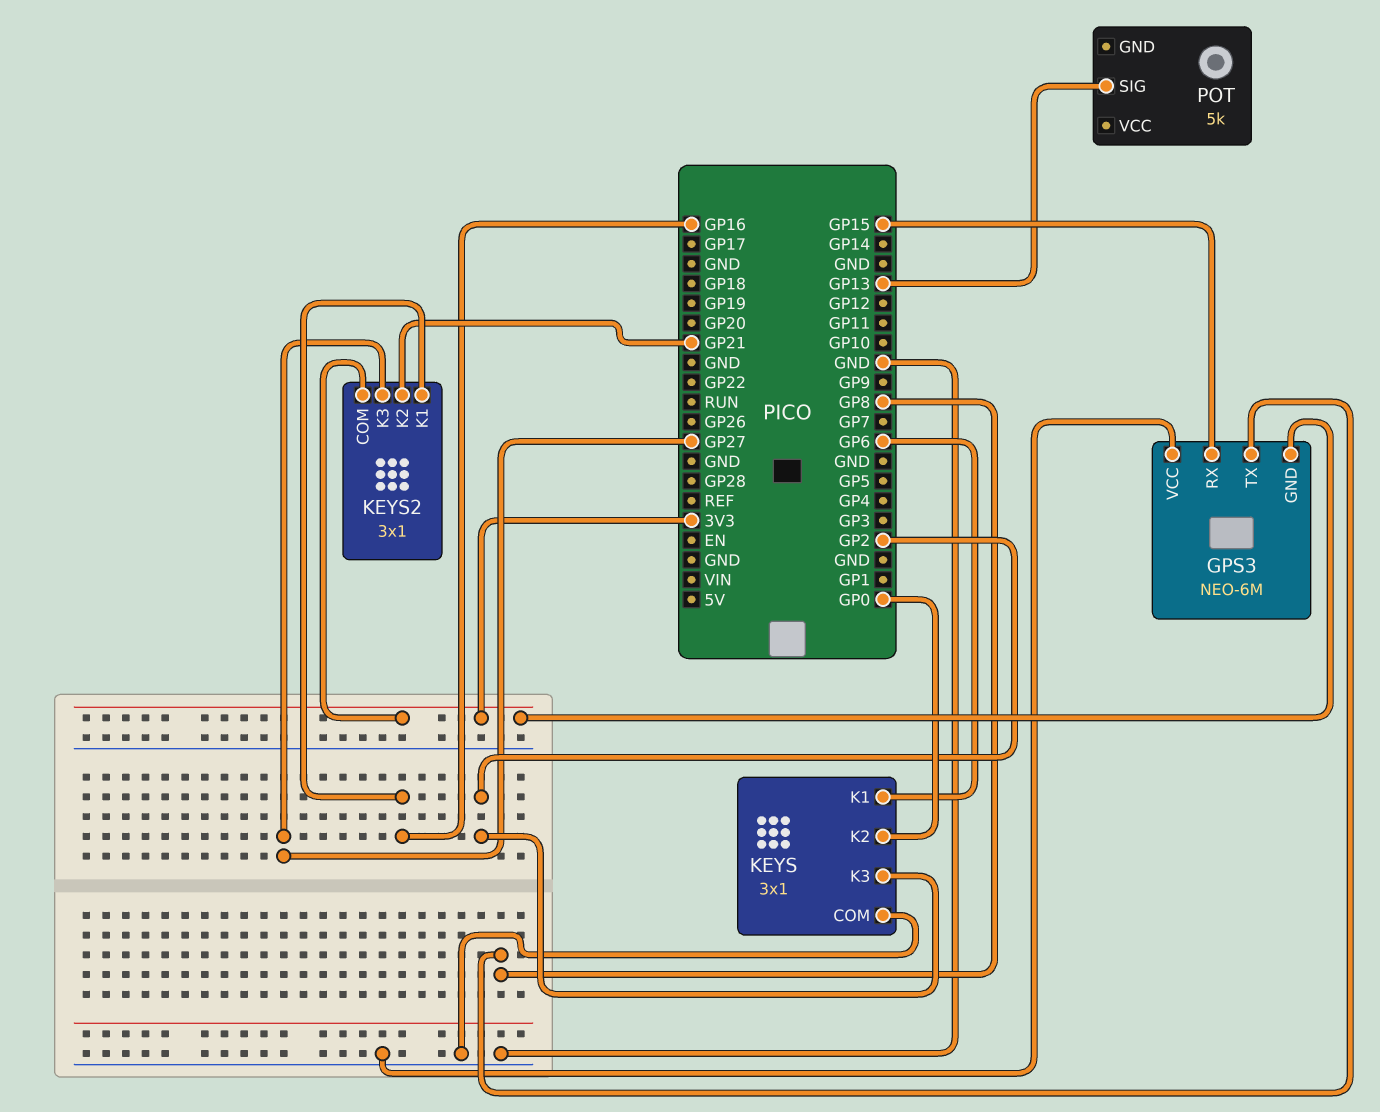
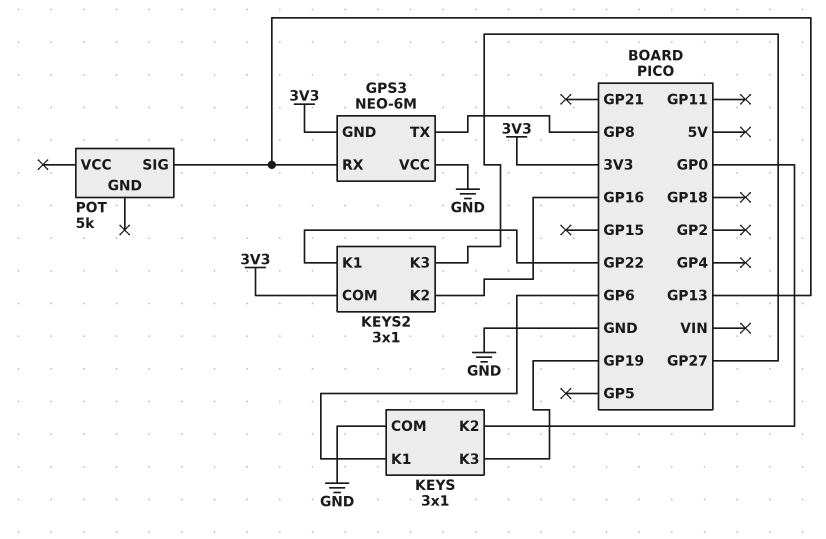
GPS3 pin RX: GP15 -> GP13
KEYS pin K3: GP2 -> GP19
KEYS2 pin K1: GP16 -> GP22
KEYS2 pin K2: GP21 -> GP16

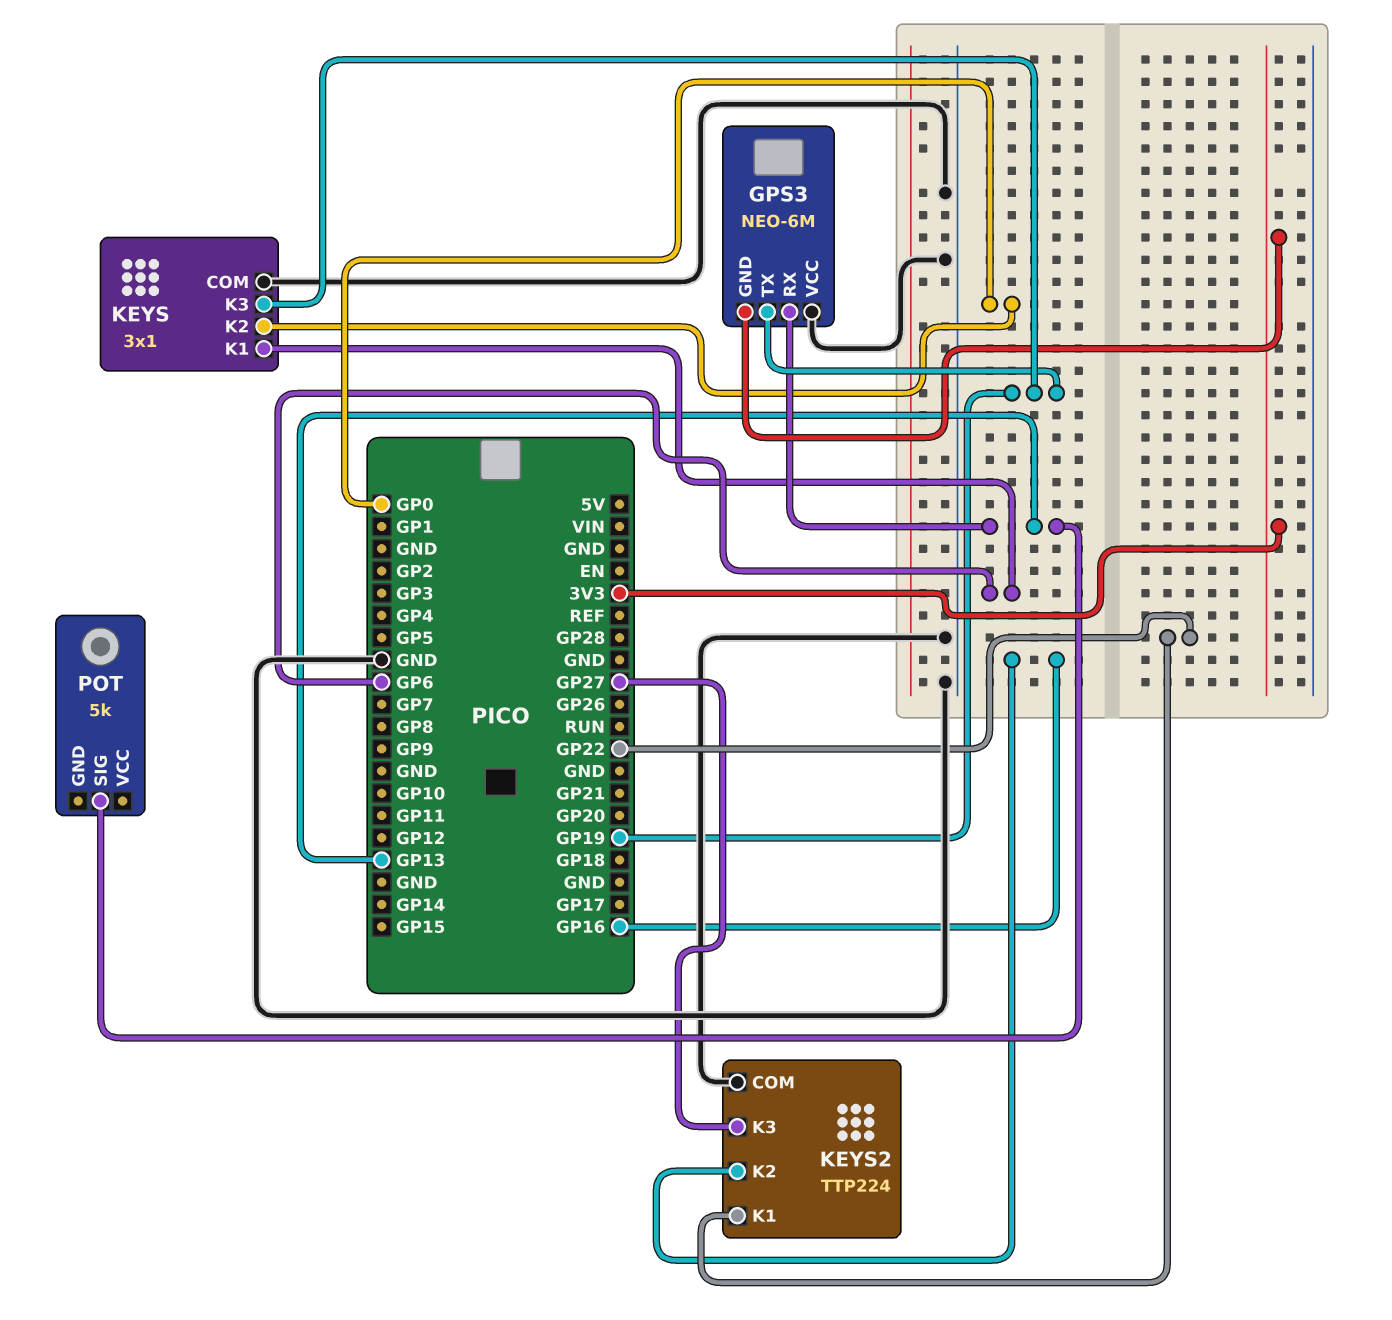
GPS3 pin TX: GP8 -> GP19
KEYS2: 3x1 -> TTP224
KEYS2 pin COM: 3V3 -> GND

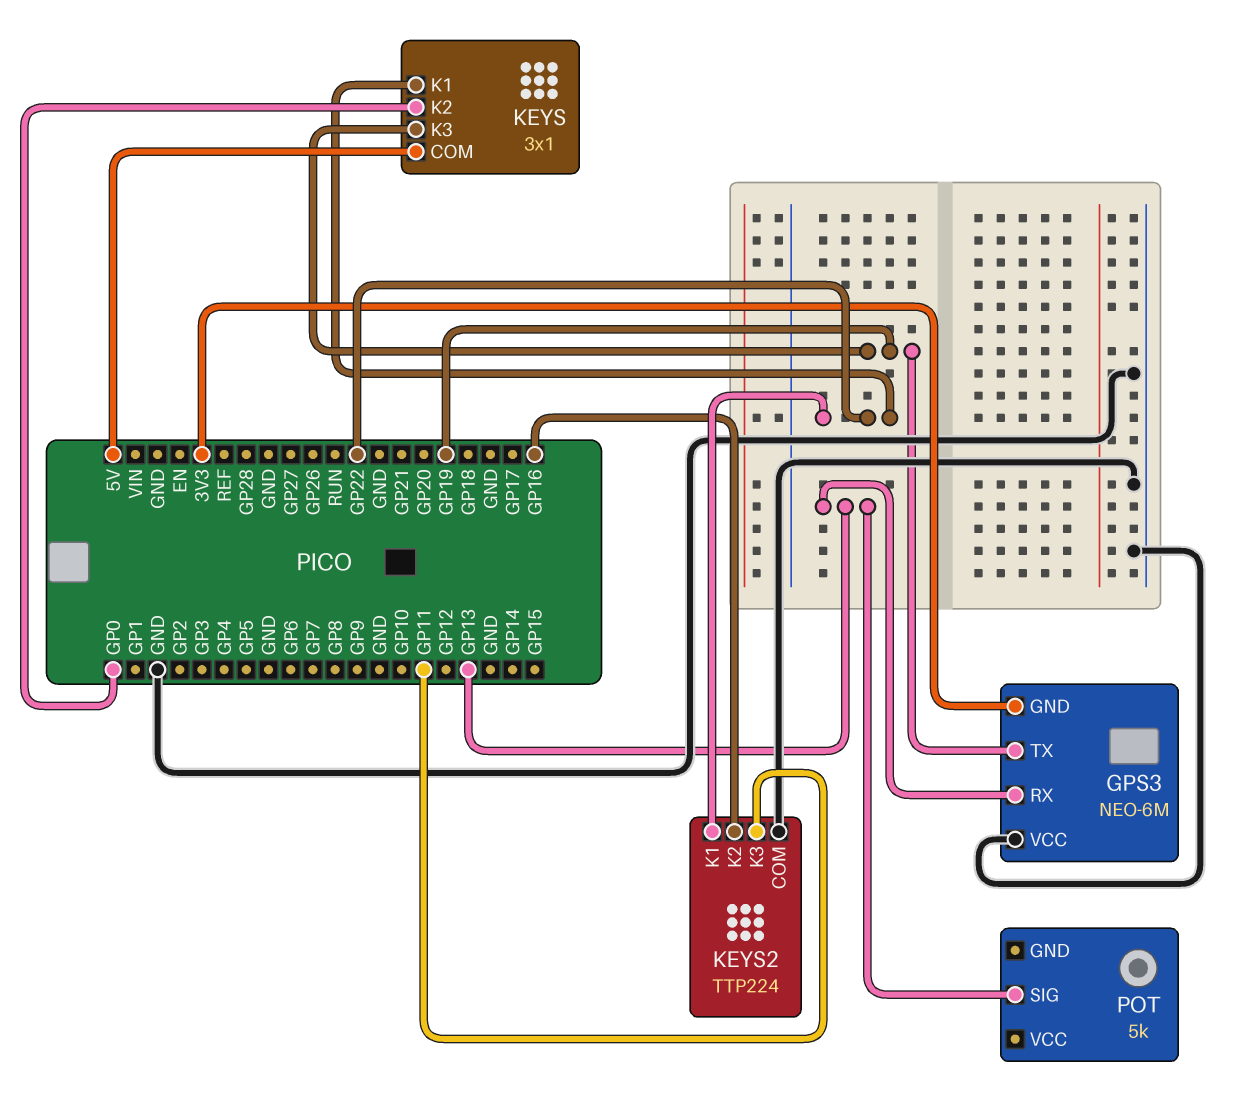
KEYS pin COM: GND -> 5V
KEYS pin K1: GP6 -> GP22
KEYS2 pin K3: GP27 -> GP11

